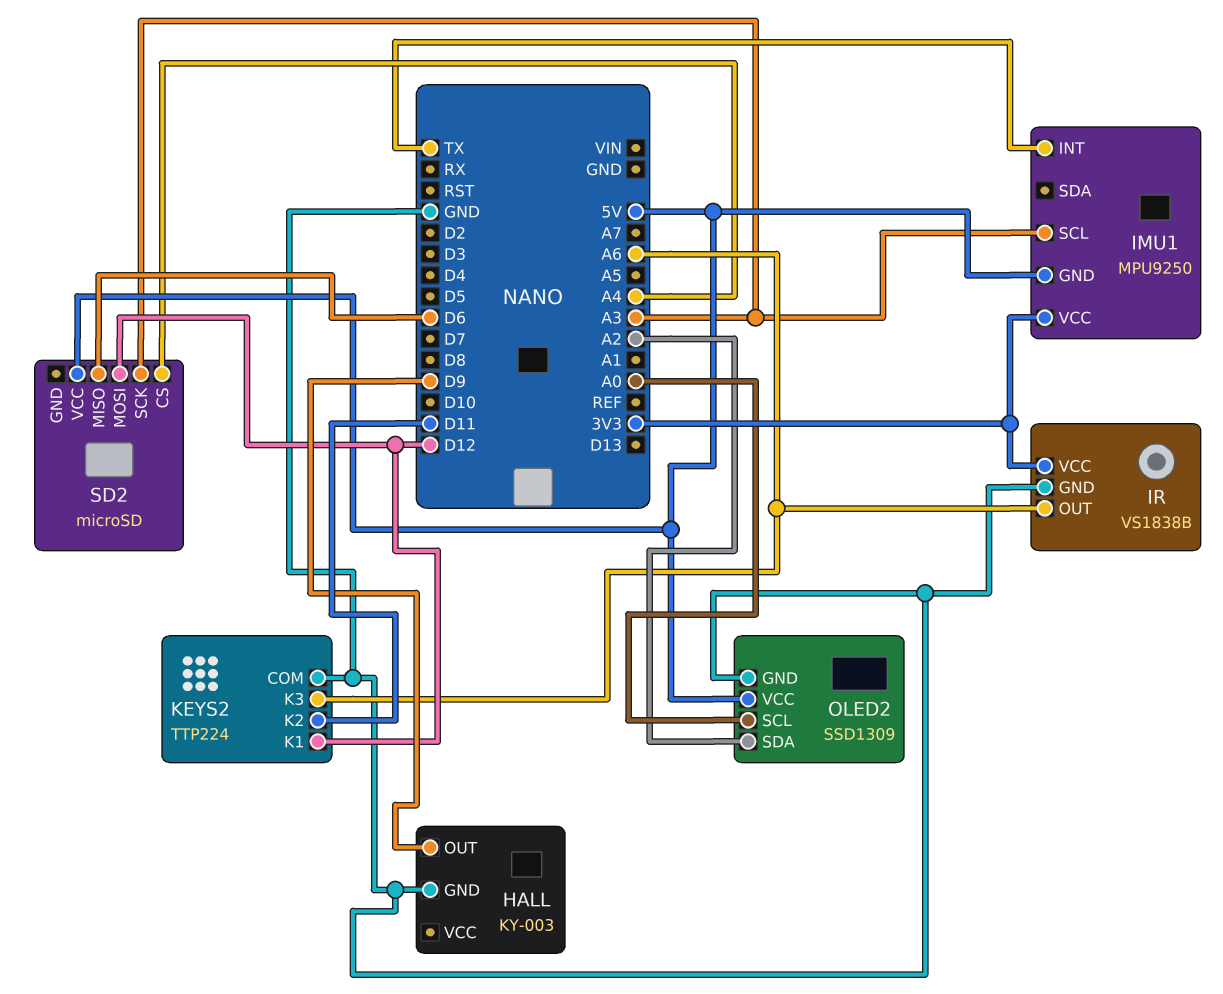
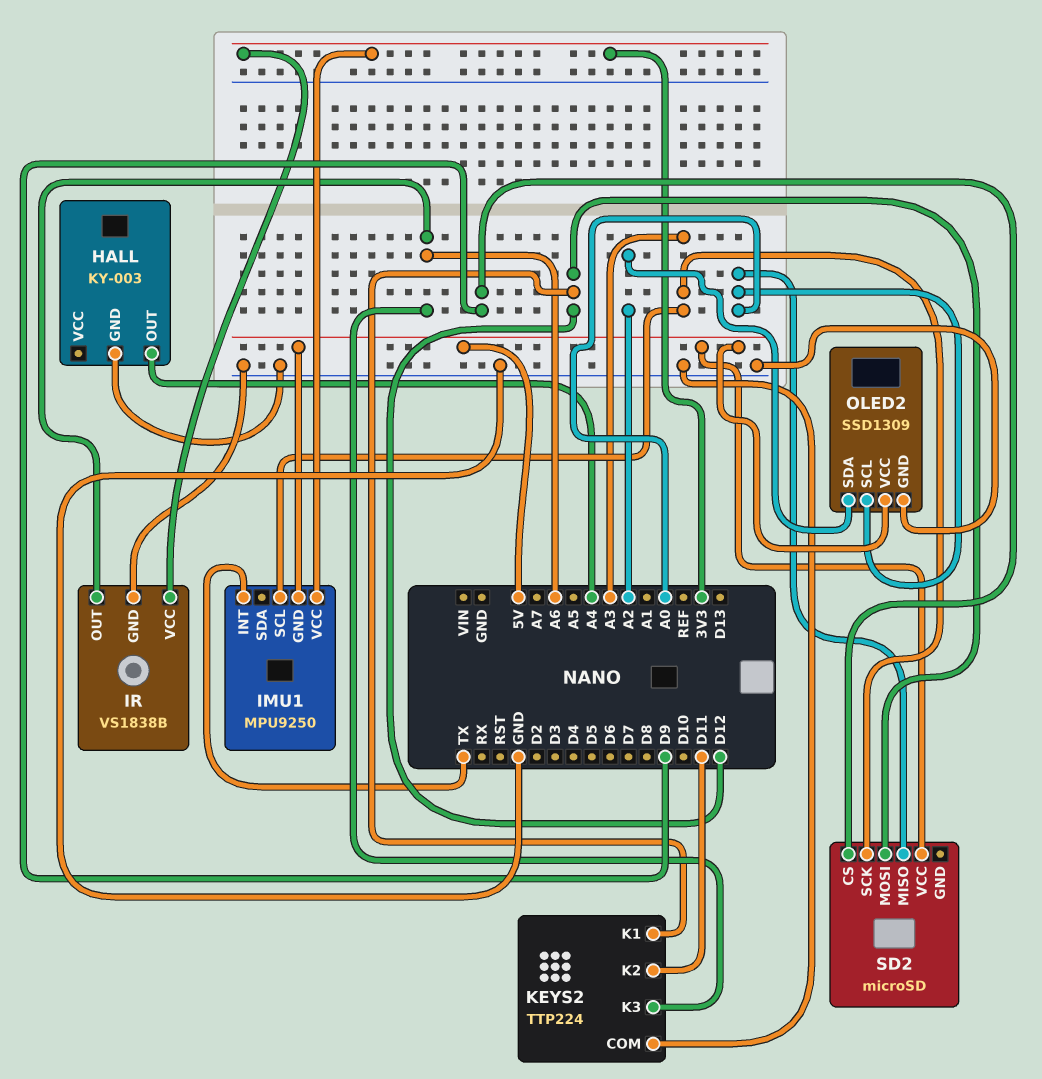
HALL pin OUT: D9 -> A4
SD2 pin CS: A4 -> D9
SD2 pin MISO: D6 -> A0

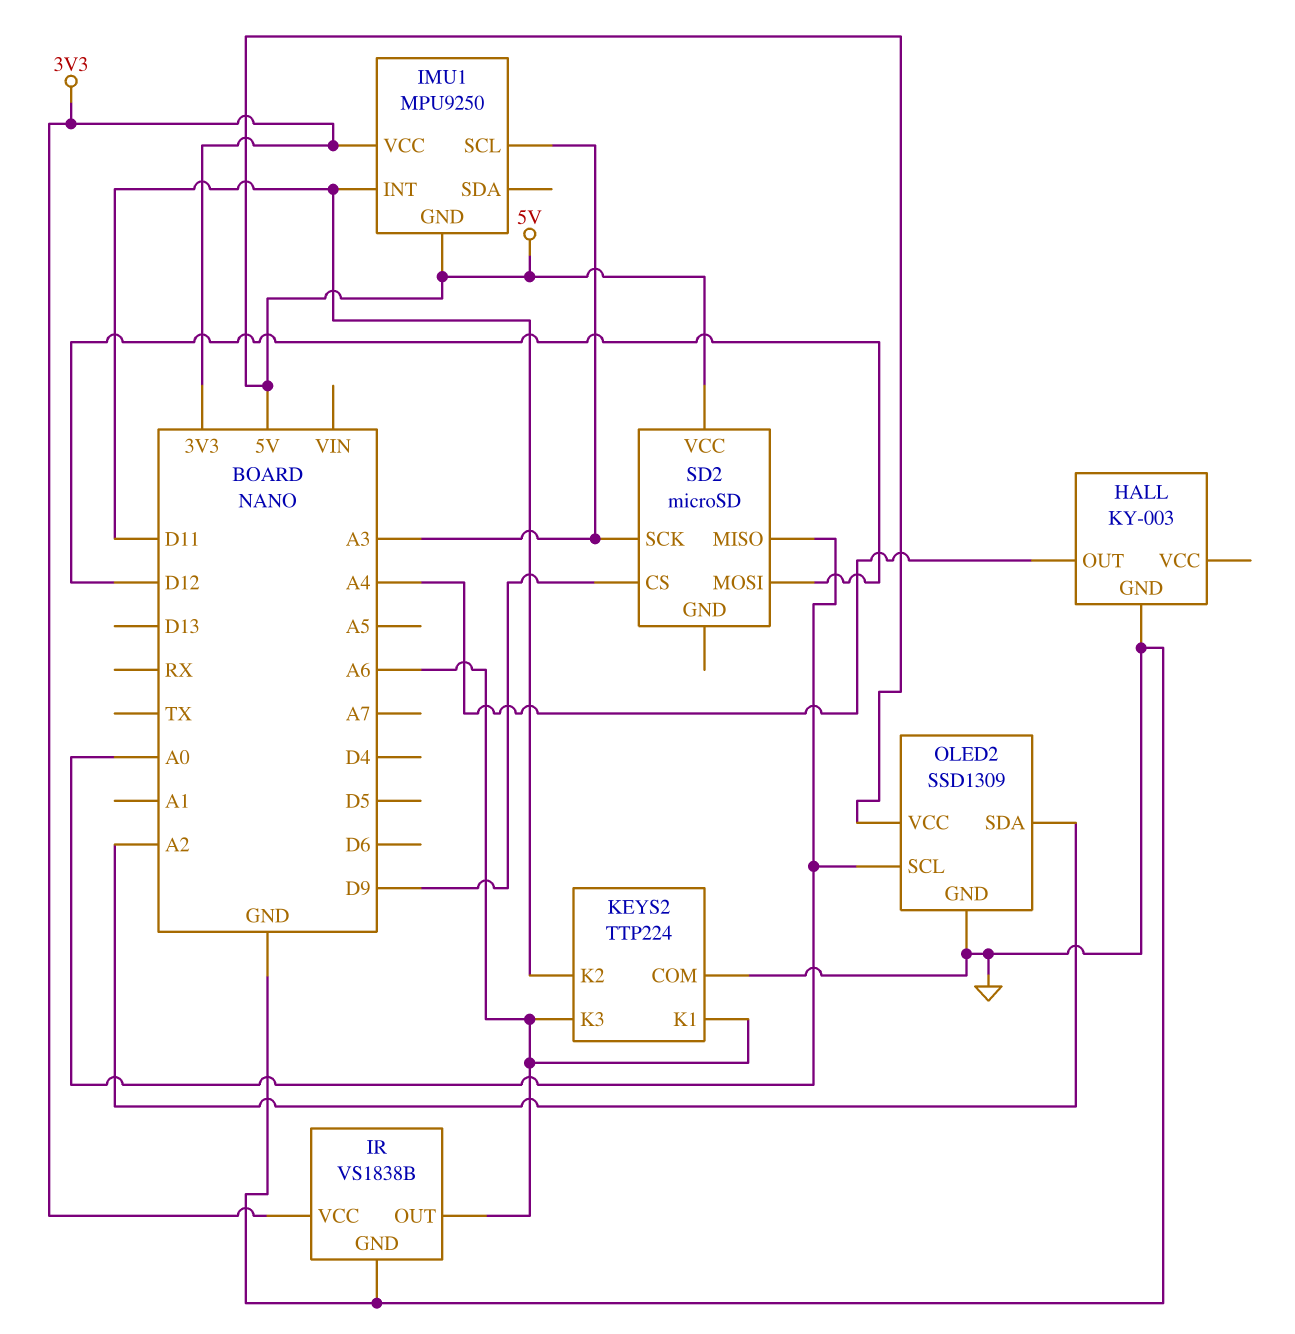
IMU1 pin INT: TX -> D11
KEYS2 pin K1: D12 -> A6

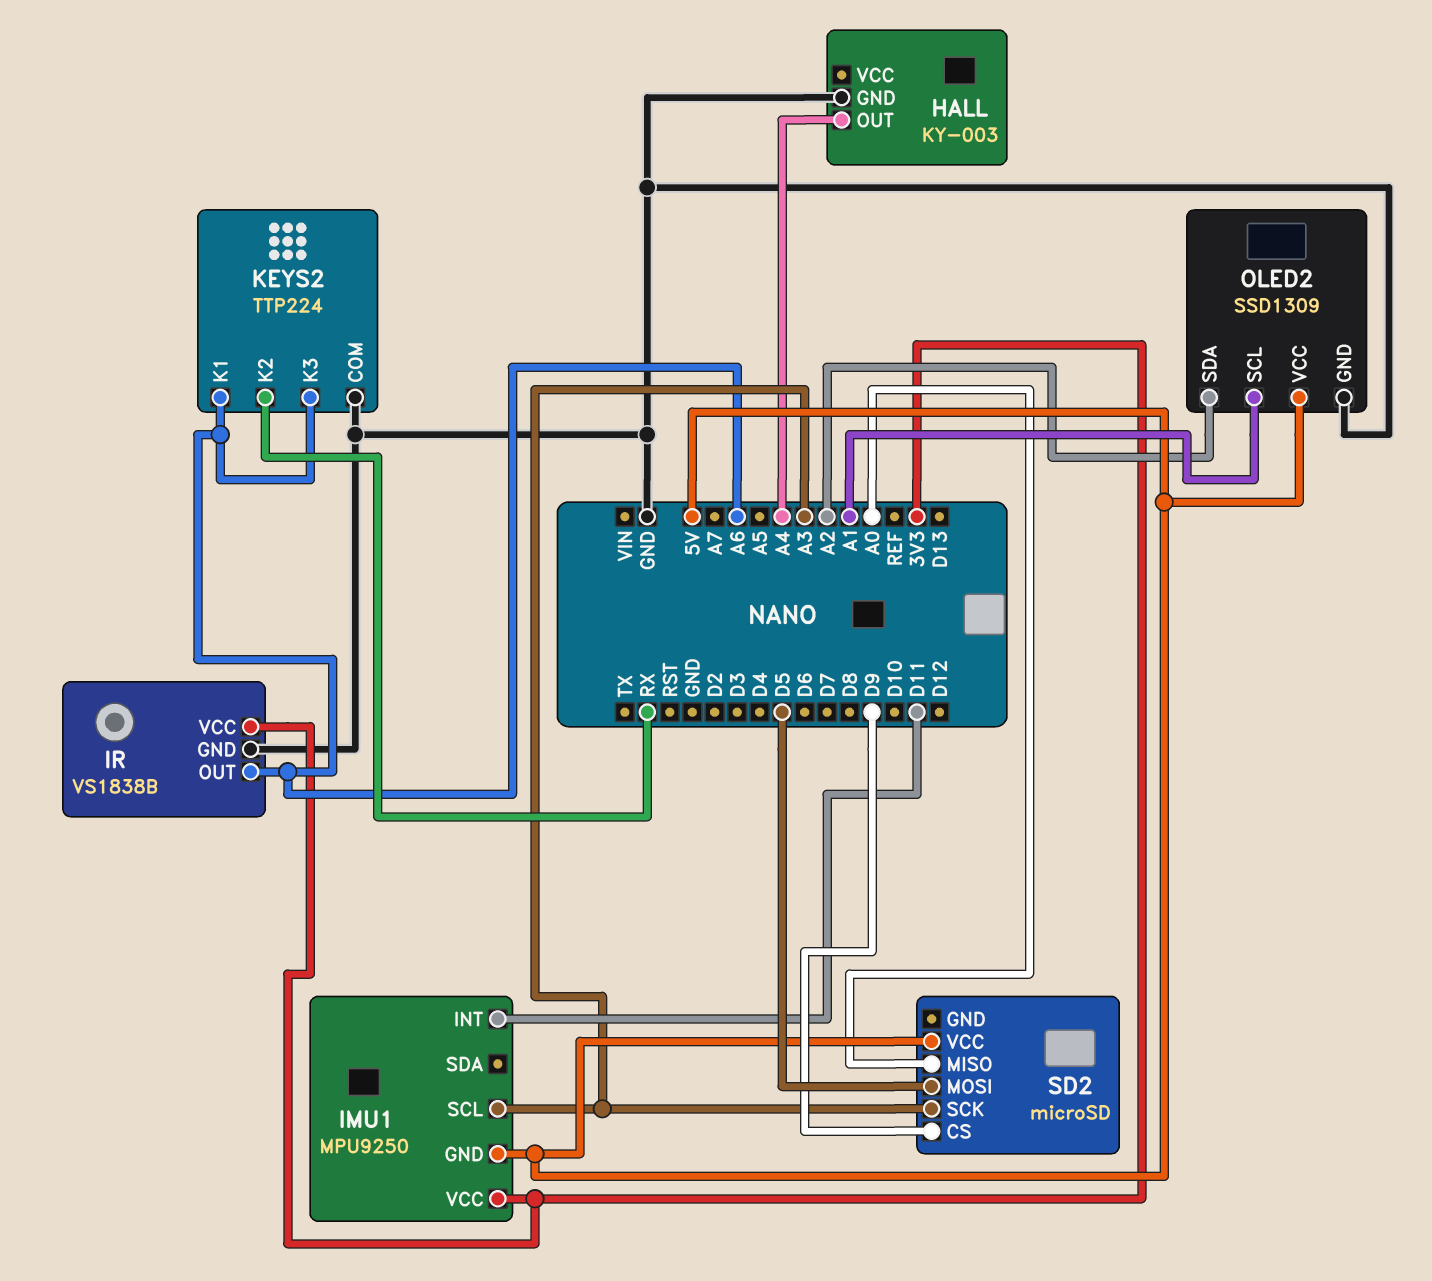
KEYS2 pin K2: D11 -> RX
OLED2 pin SCL: A0 -> A1
SD2 pin MOSI: D12 -> D5

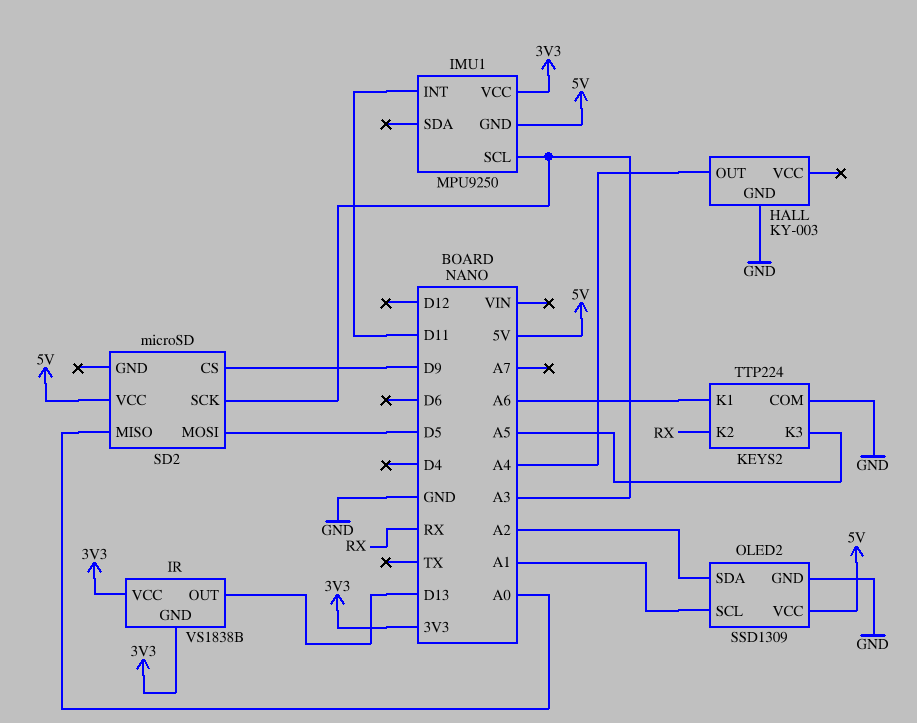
IR pin GND: GND -> 3V3
IR pin OUT: A6 -> D13
KEYS2 pin K3: A6 -> A5

